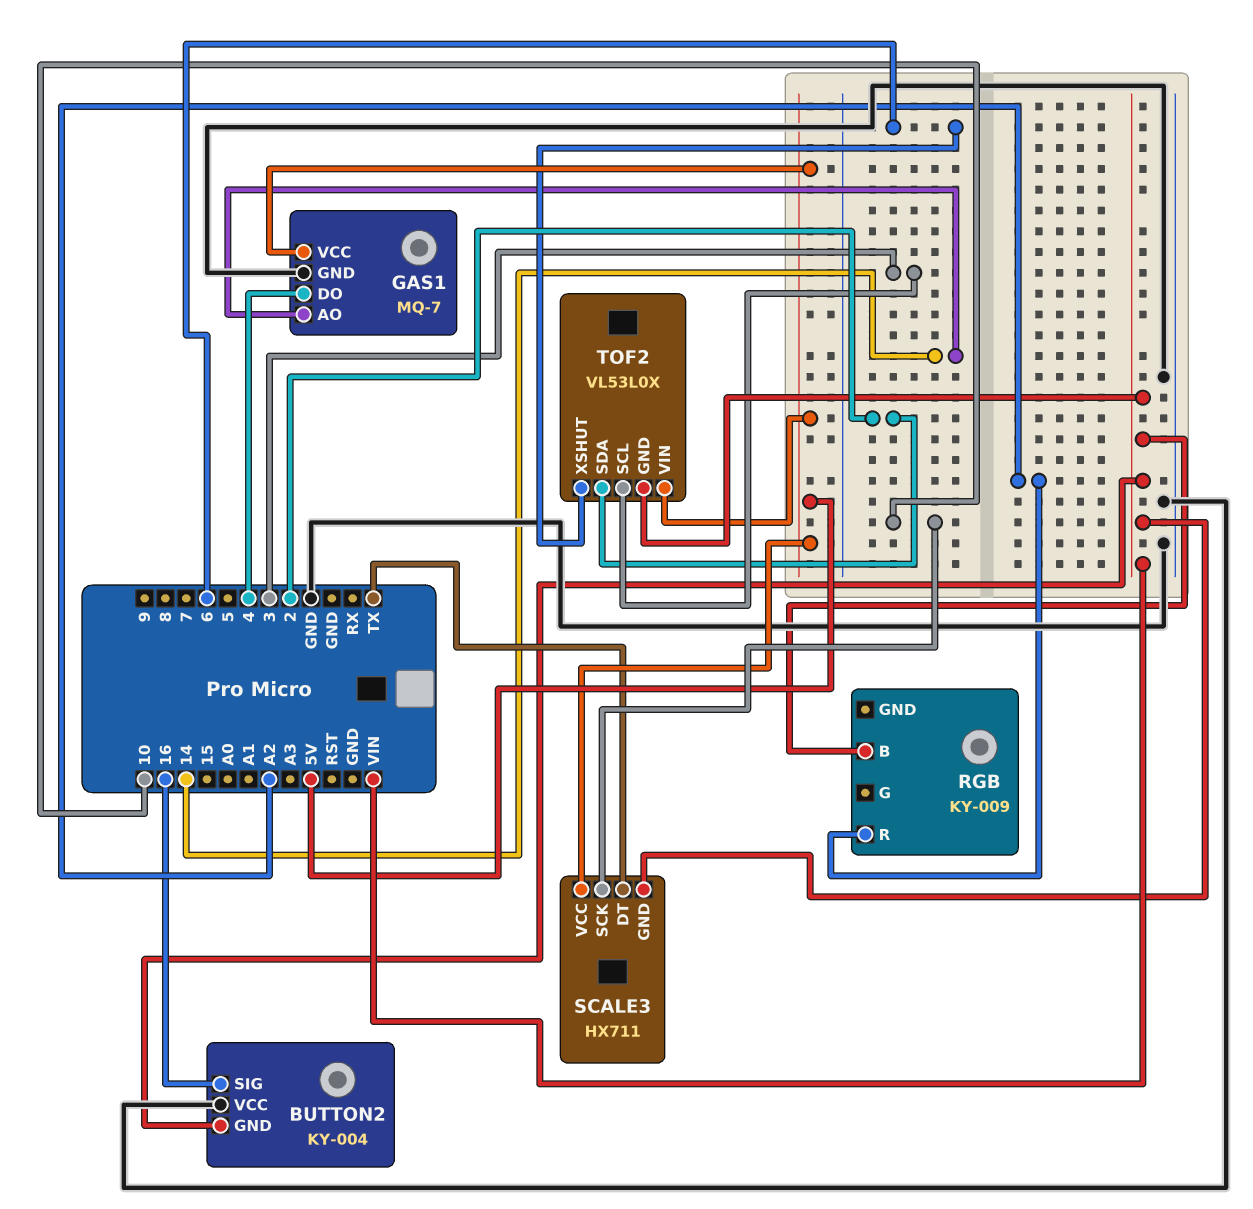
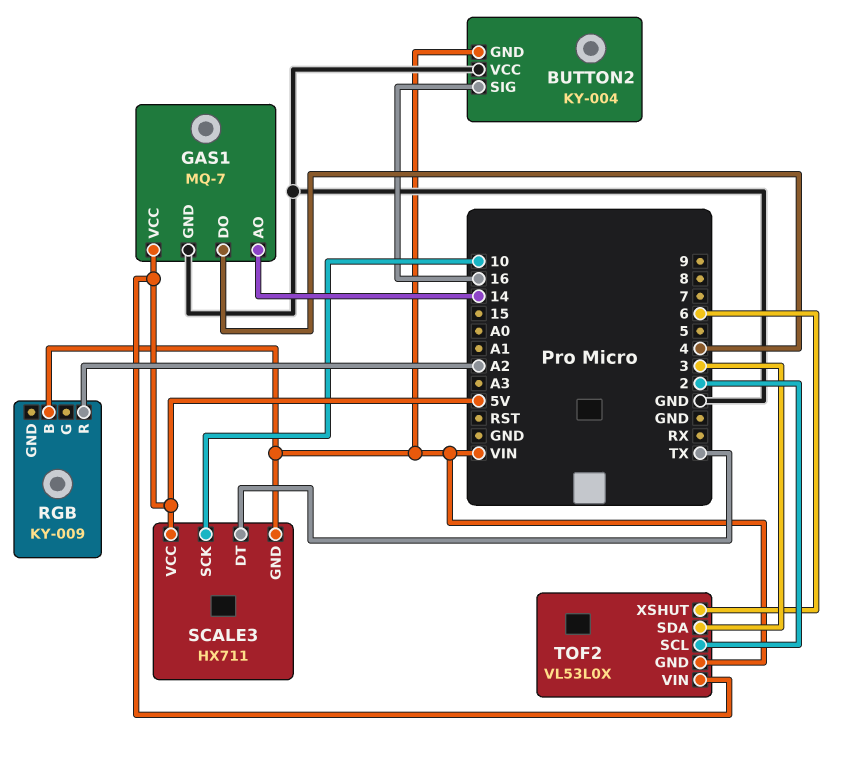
TOF2 pin SCL: 3 -> 2
TOF2 pin SDA: 2 -> 3

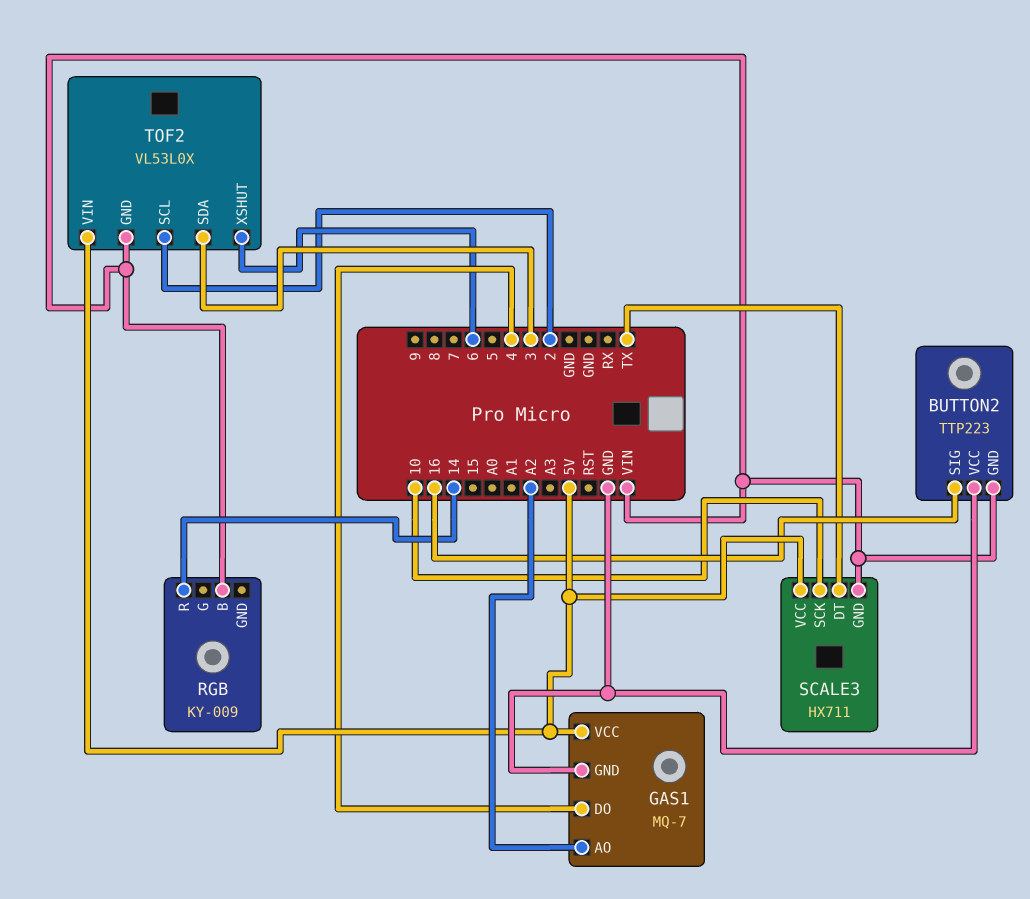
BUTTON2: KY-004 -> TTP223
GAS1 pin AO: 14 -> A2
RGB pin R: A2 -> 14

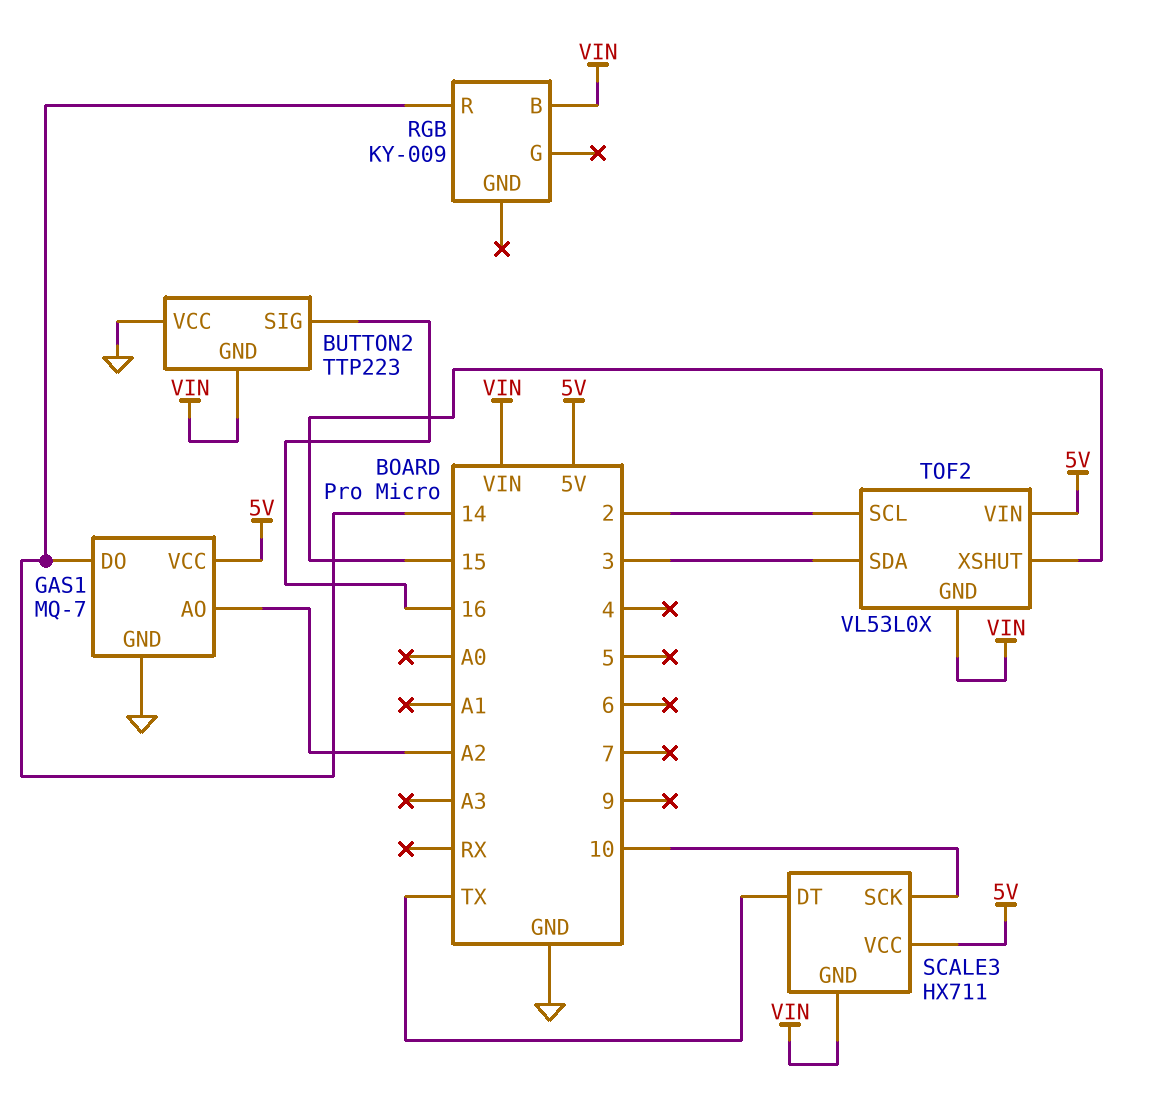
GAS1 pin DO: 4 -> 14
TOF2 pin XSHUT: 6 -> 15

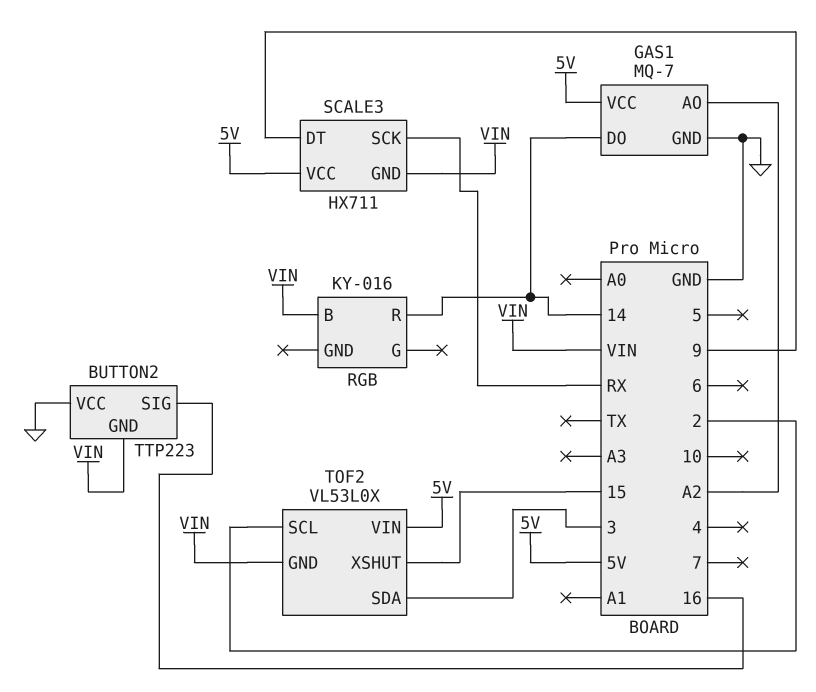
RGB: KY-009 -> KY-016
SCALE3 pin DT: TX -> 9
SCALE3 pin SCK: 10 -> RX

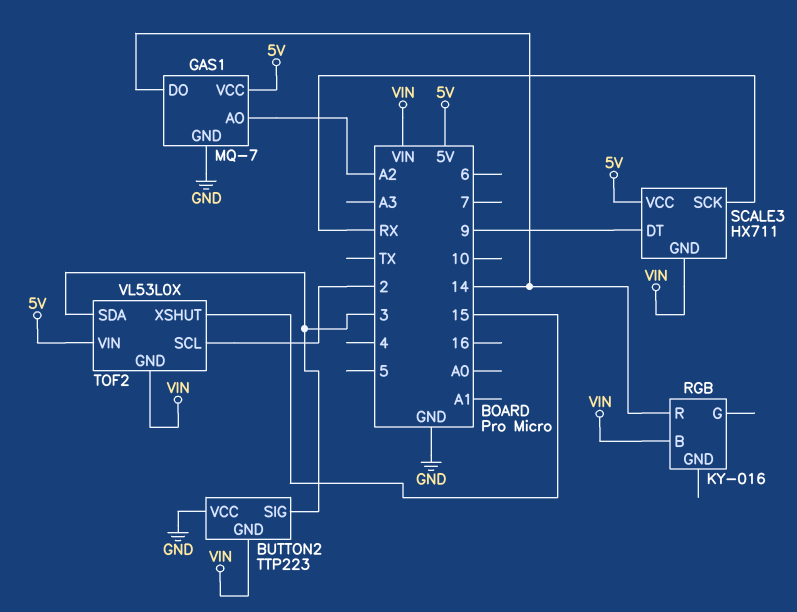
BUTTON2 pin SIG: 16 -> 3

